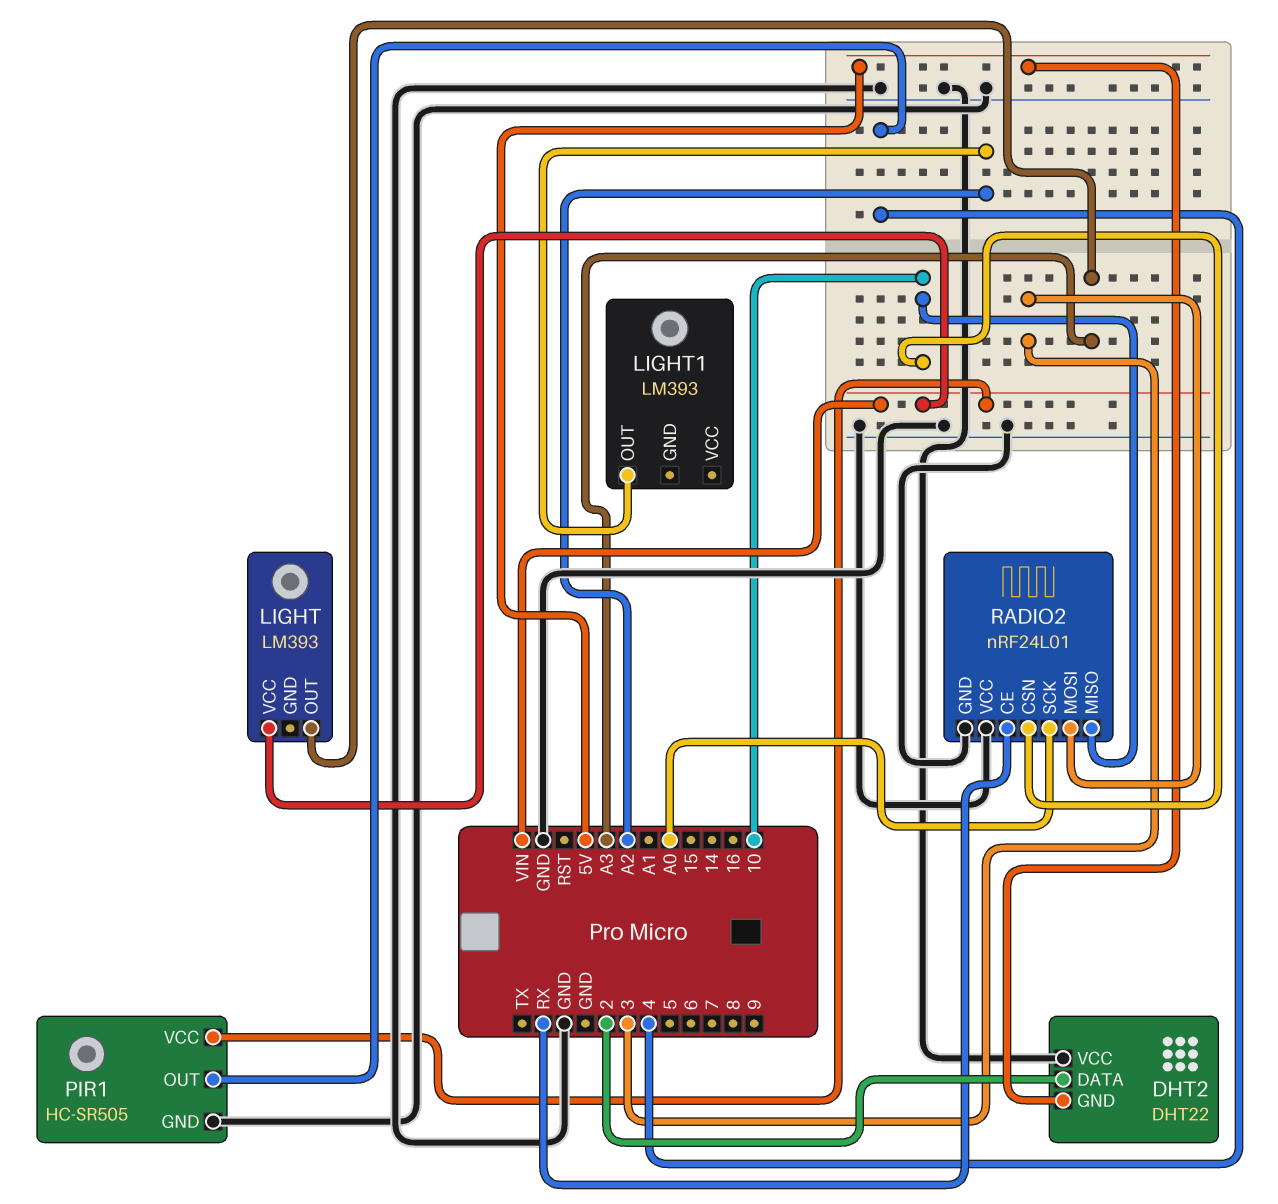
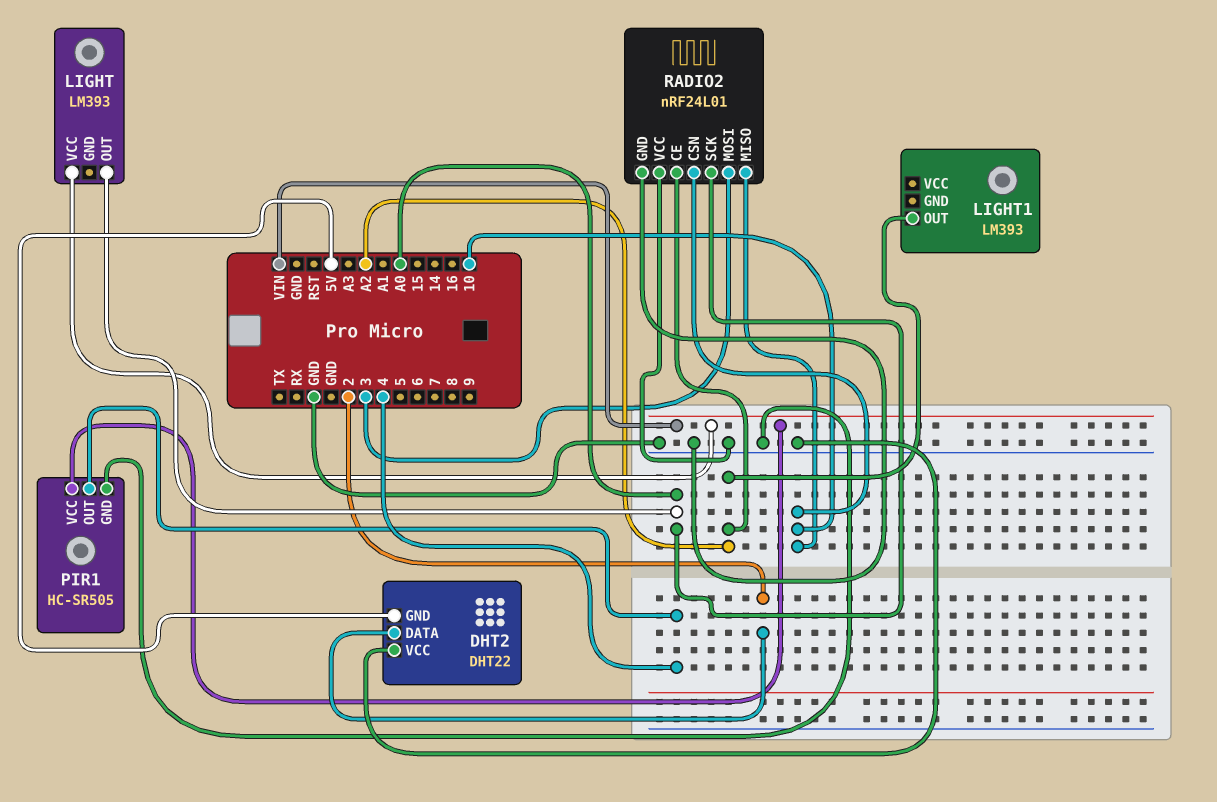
LIGHT pin OUT: A3 -> A0
RADIO2 pin CE: RX -> A2

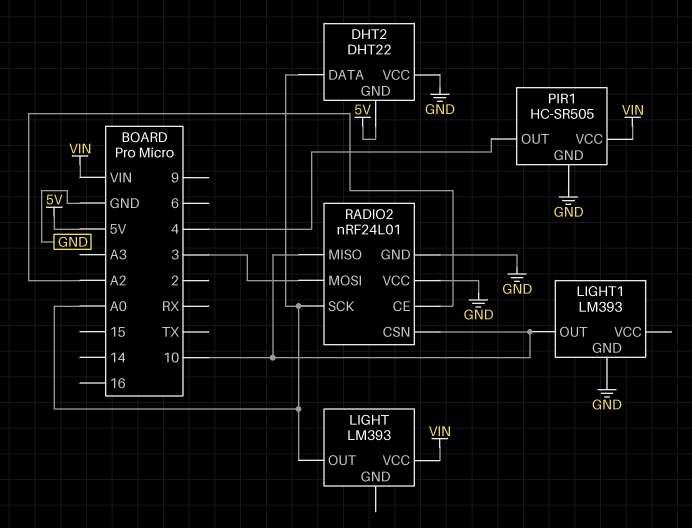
DHT2 pin DATA: 2 -> A0
LIGHT1 pin GND: none -> GND
LIGHT1 pin OUT: A2 -> 10

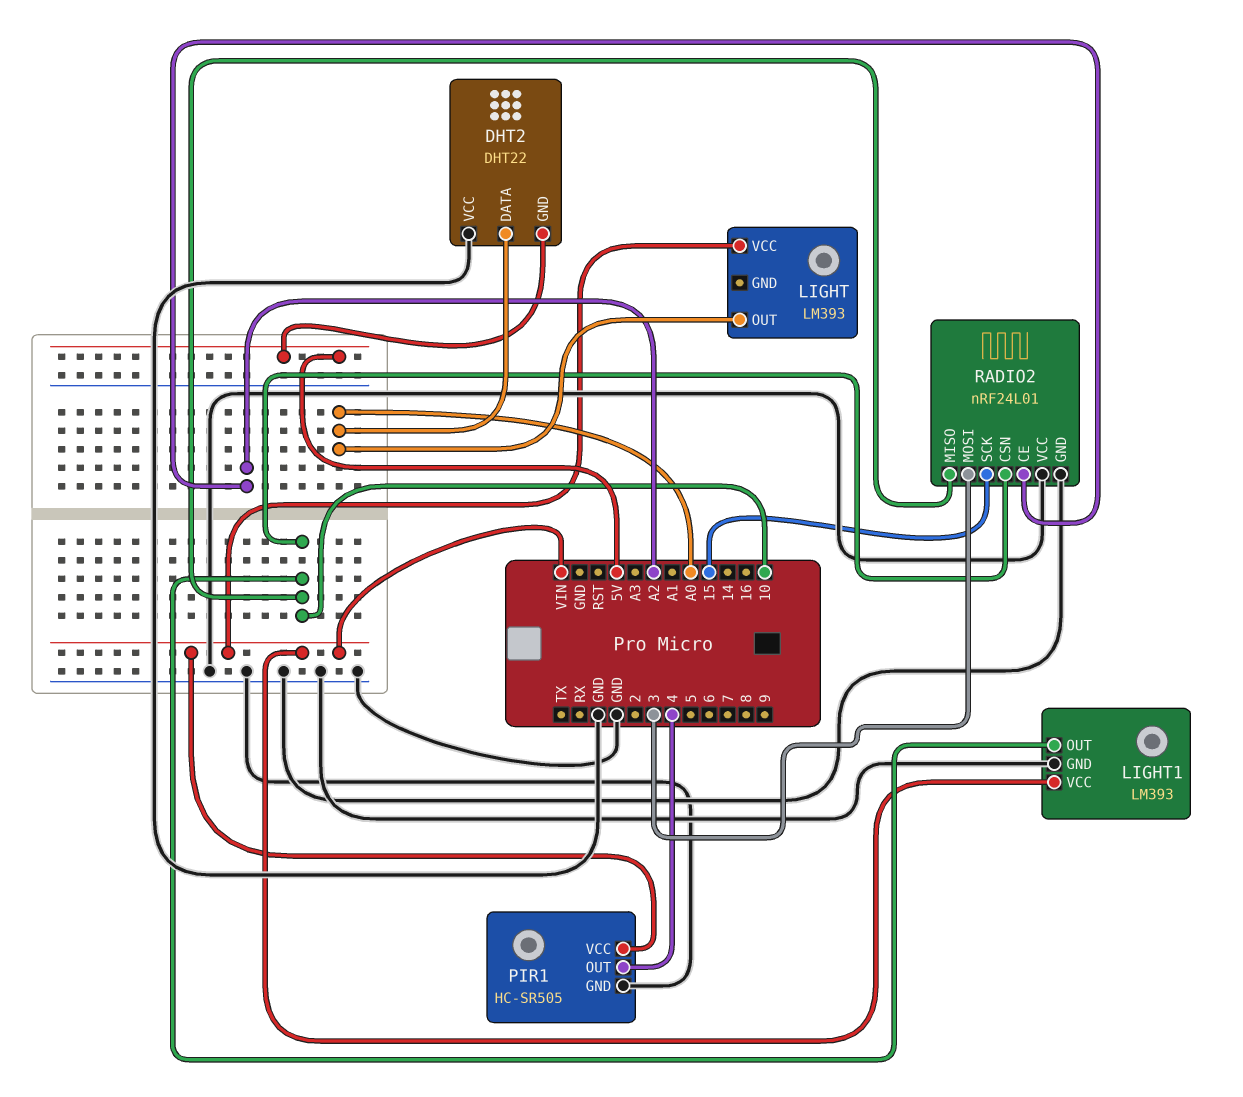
LIGHT1 pin VCC: none -> VIN
RADIO2 pin SCK: A0 -> 15

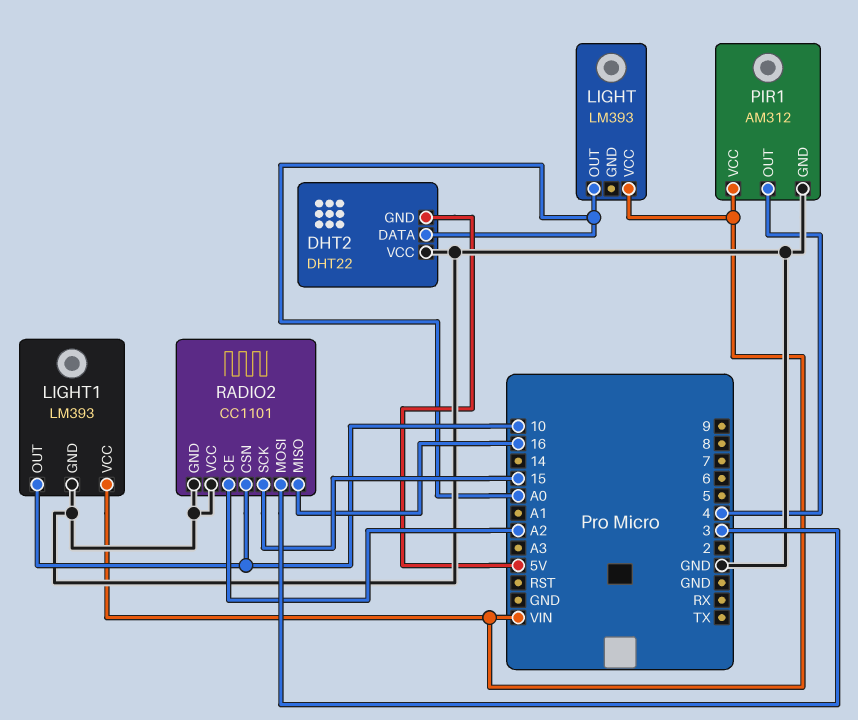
PIR1: HC-SR505 -> AM312
RADIO2: nRF24L01 -> CC1101
RADIO2 pin MISO: 10 -> 16

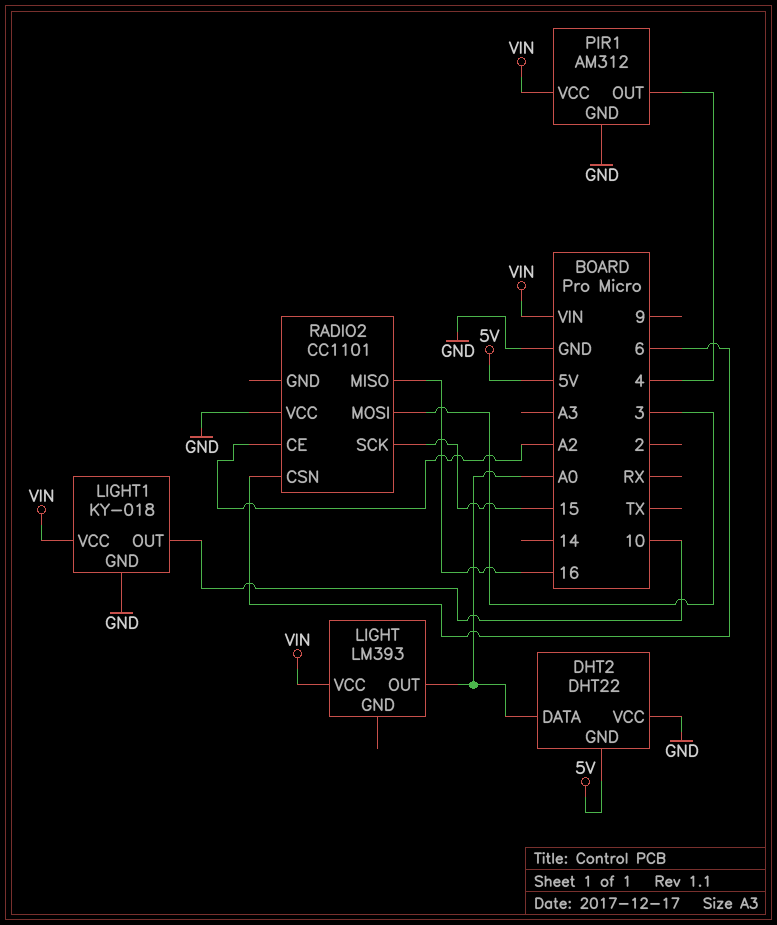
LIGHT1: LM393 -> KY-018
RADIO2 pin CSN: 10 -> 6
RADIO2 pin GND: GND -> none

